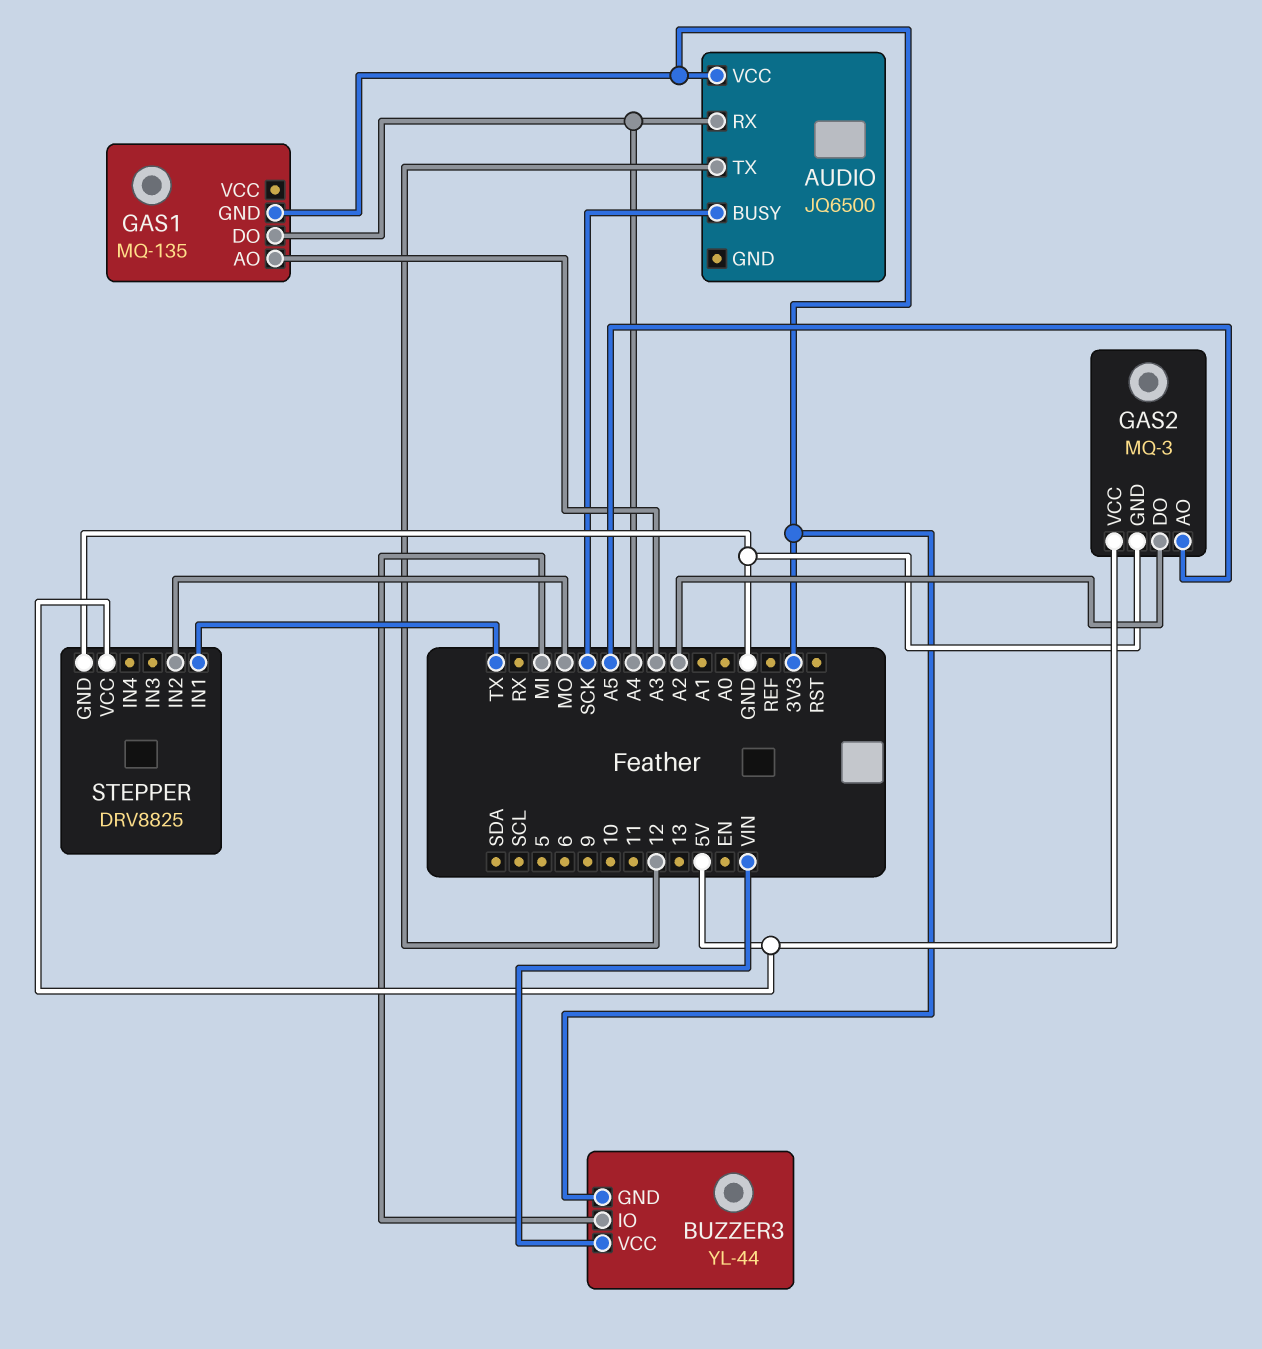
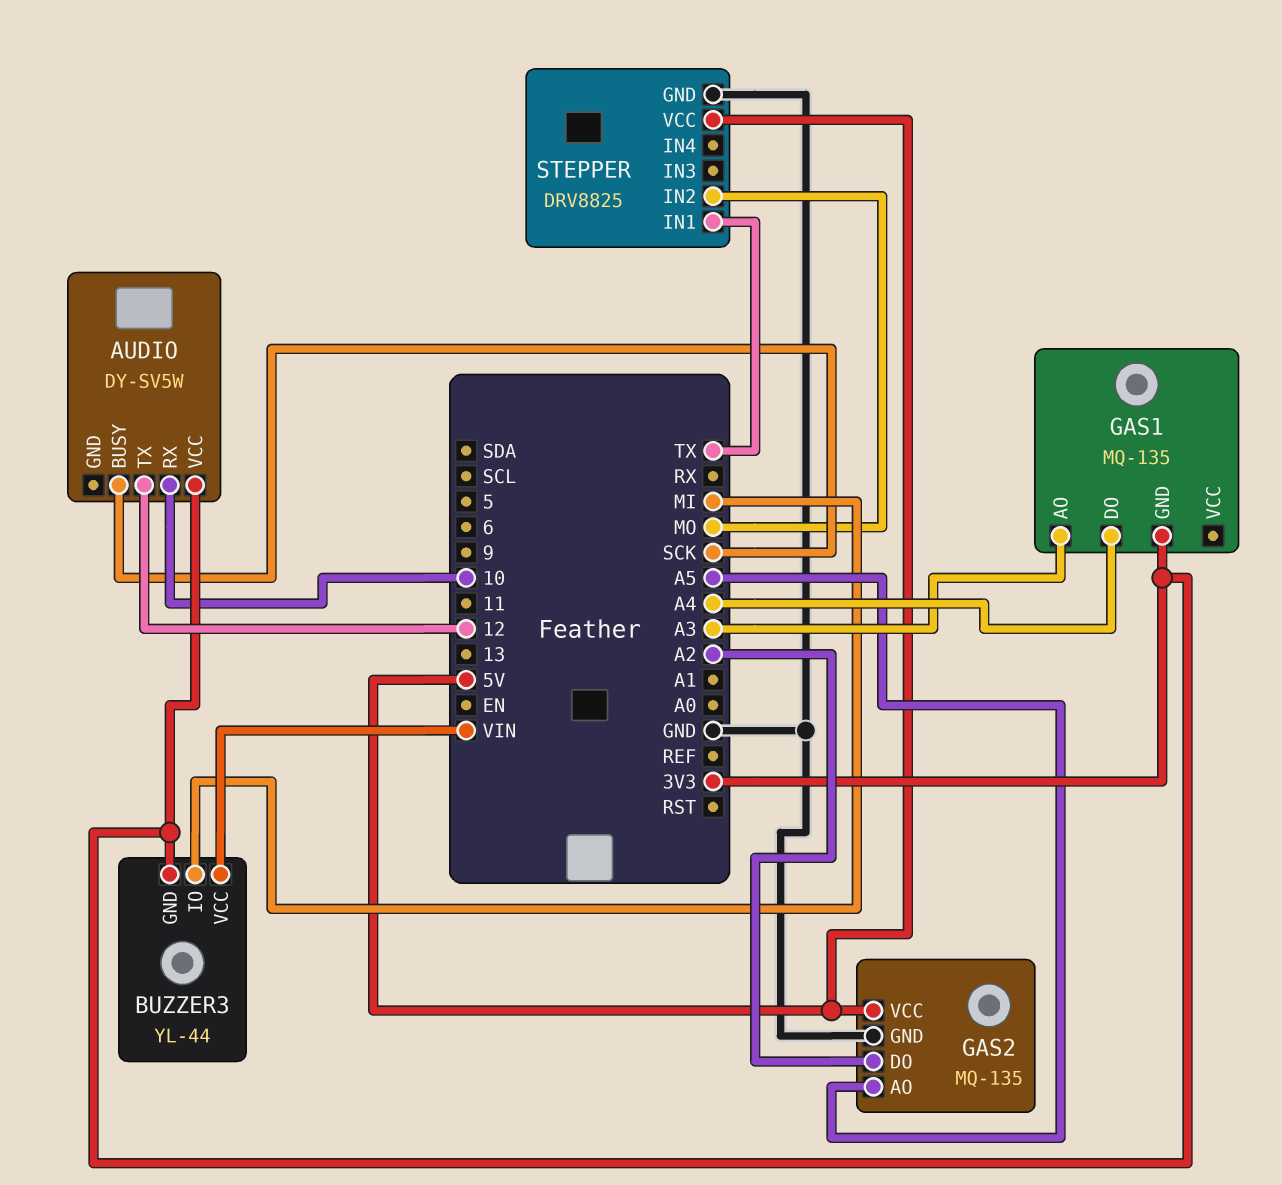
AUDIO: JQ6500 -> DY-SV5W
AUDIO pin RX: A4 -> 10
GAS2: MQ-3 -> MQ-135

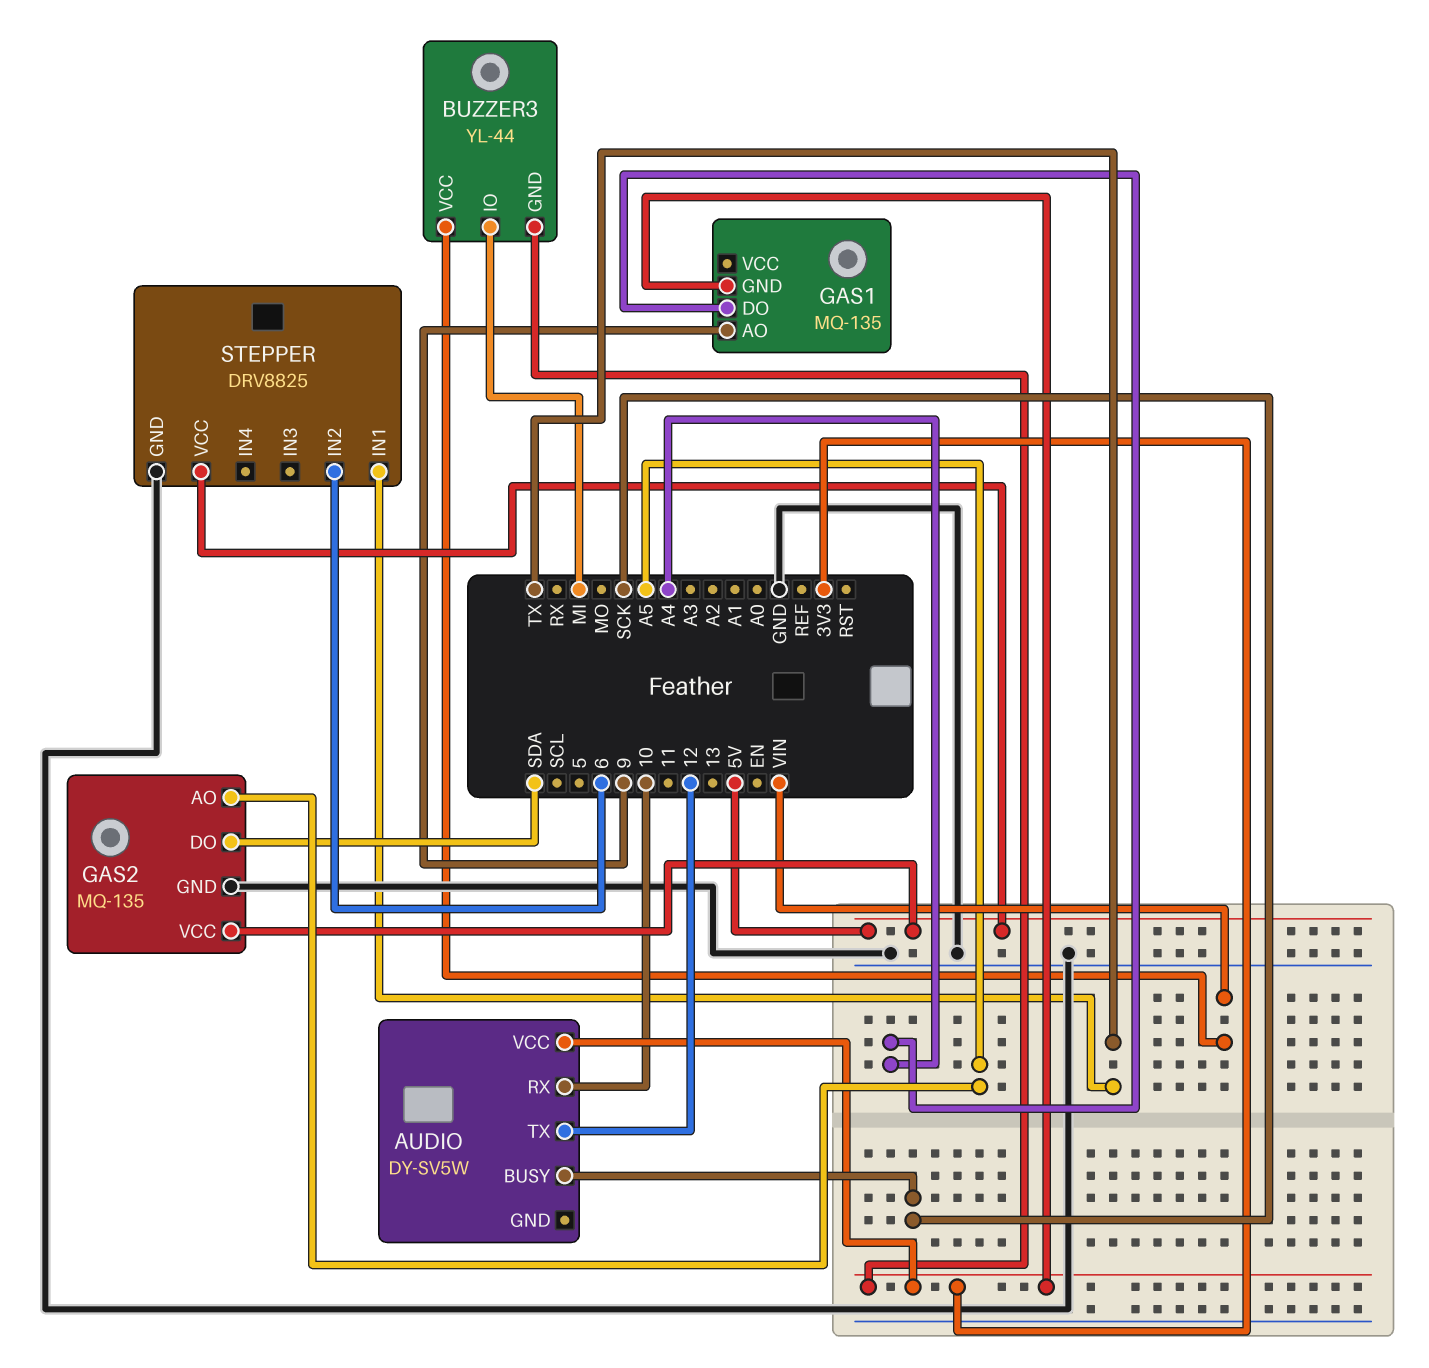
GAS1 pin AO: A3 -> 9
GAS2 pin DO: A2 -> SDA
STEPPER pin IN2: MO -> 6

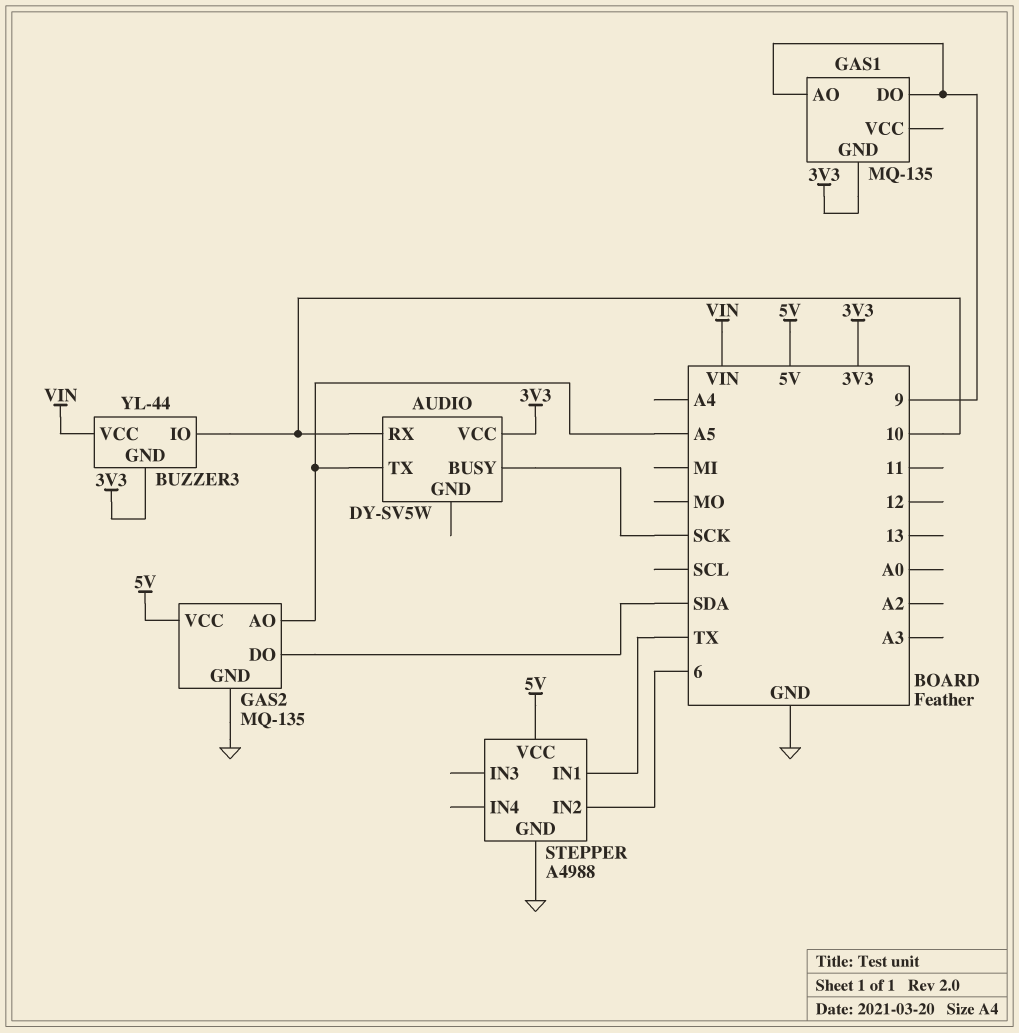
AUDIO pin TX: 12 -> A5
BUZZER3 pin IO: MI -> 10
GAS1 pin DO: A4 -> 9
STEPPER: DRV8825 -> A4988

